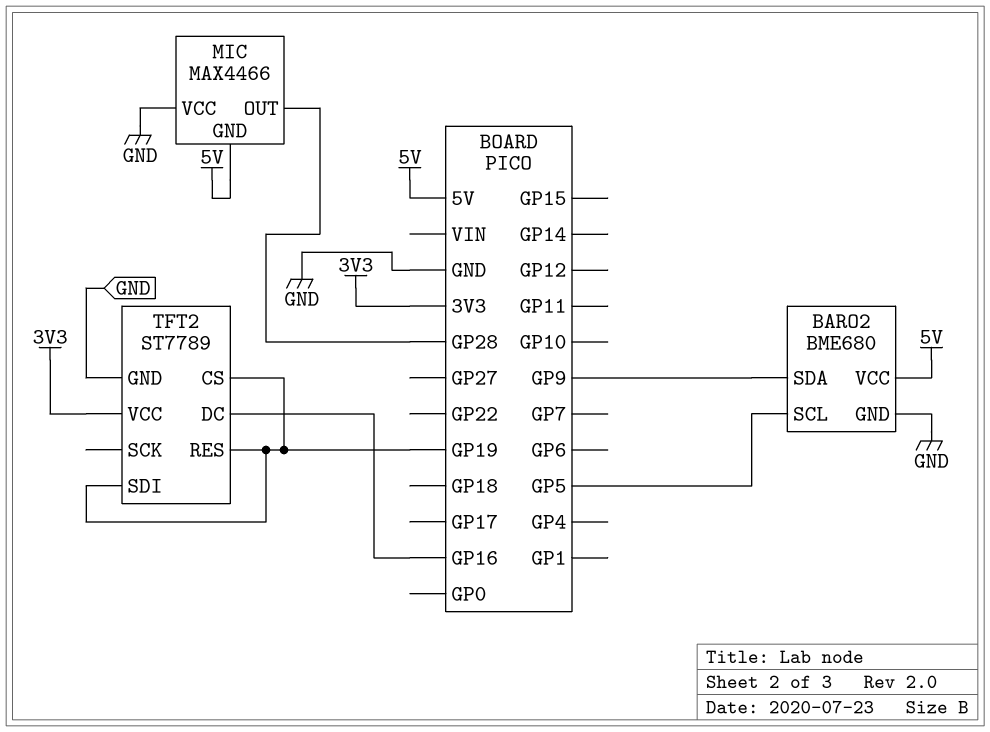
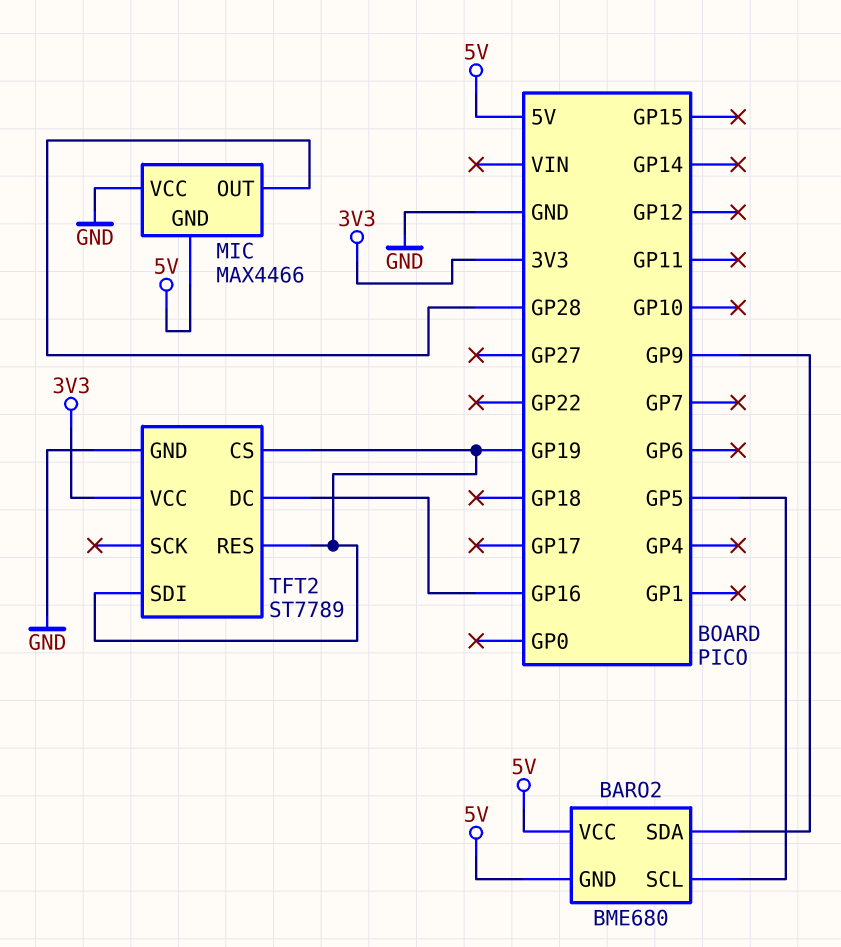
BARO2 pin GND: GND -> 5V

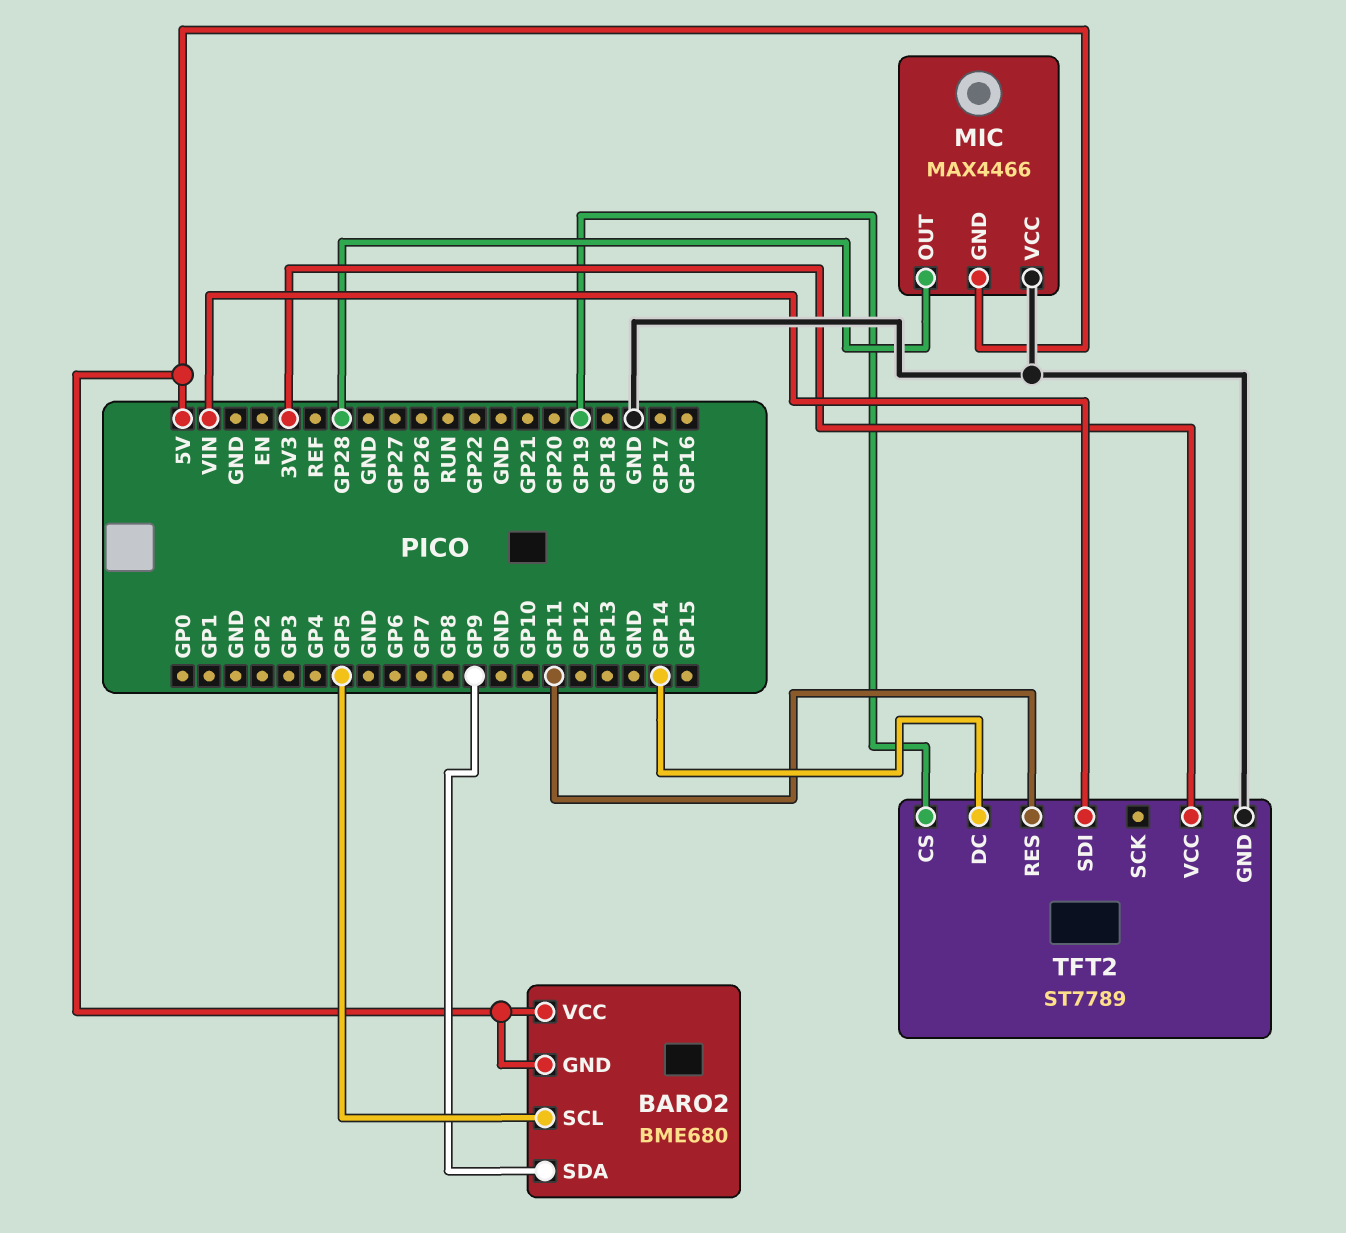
TFT2 pin DC: GP16 -> GP14
TFT2 pin RES: GP19 -> GP11
TFT2 pin SDI: GP19 -> VIN

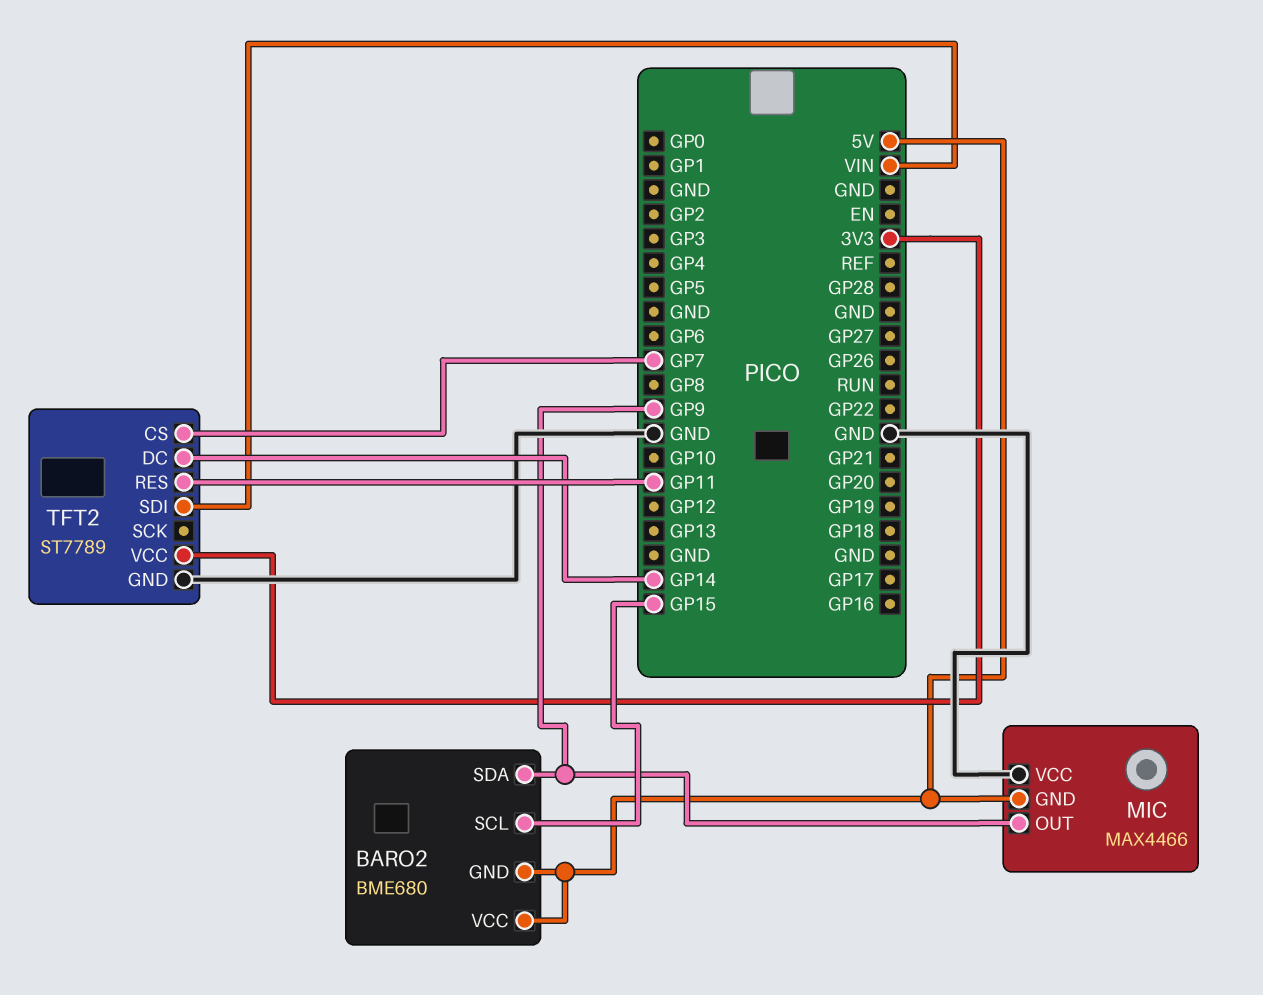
BARO2 pin SCL: GP5 -> GP15
MIC pin OUT: GP28 -> GP9
TFT2 pin CS: GP19 -> GP7

